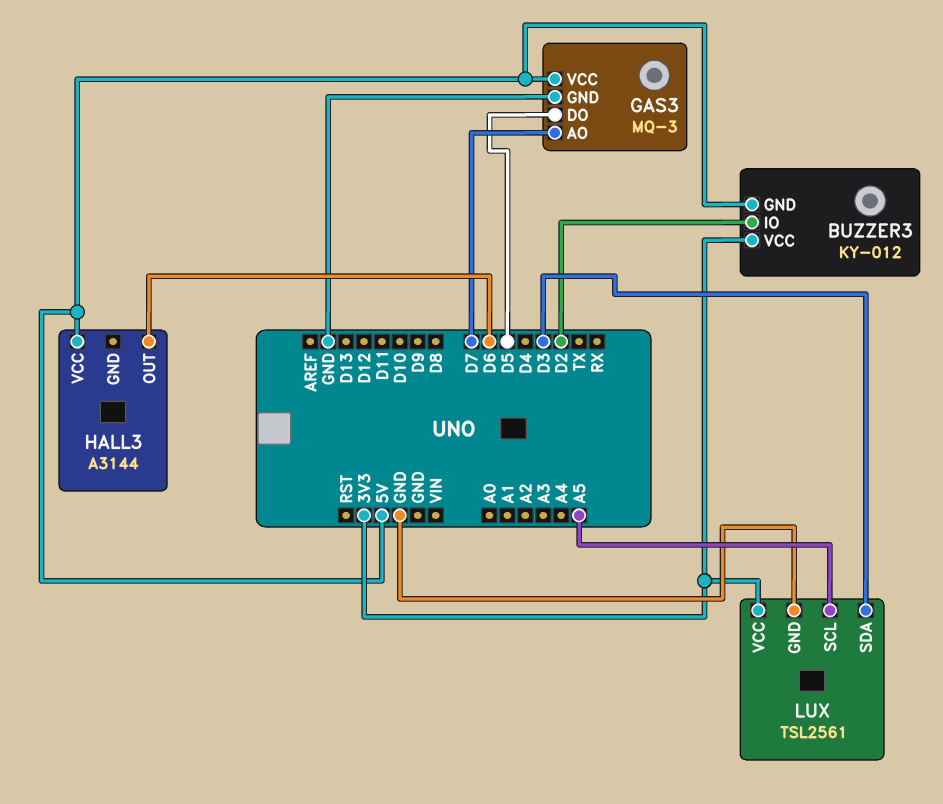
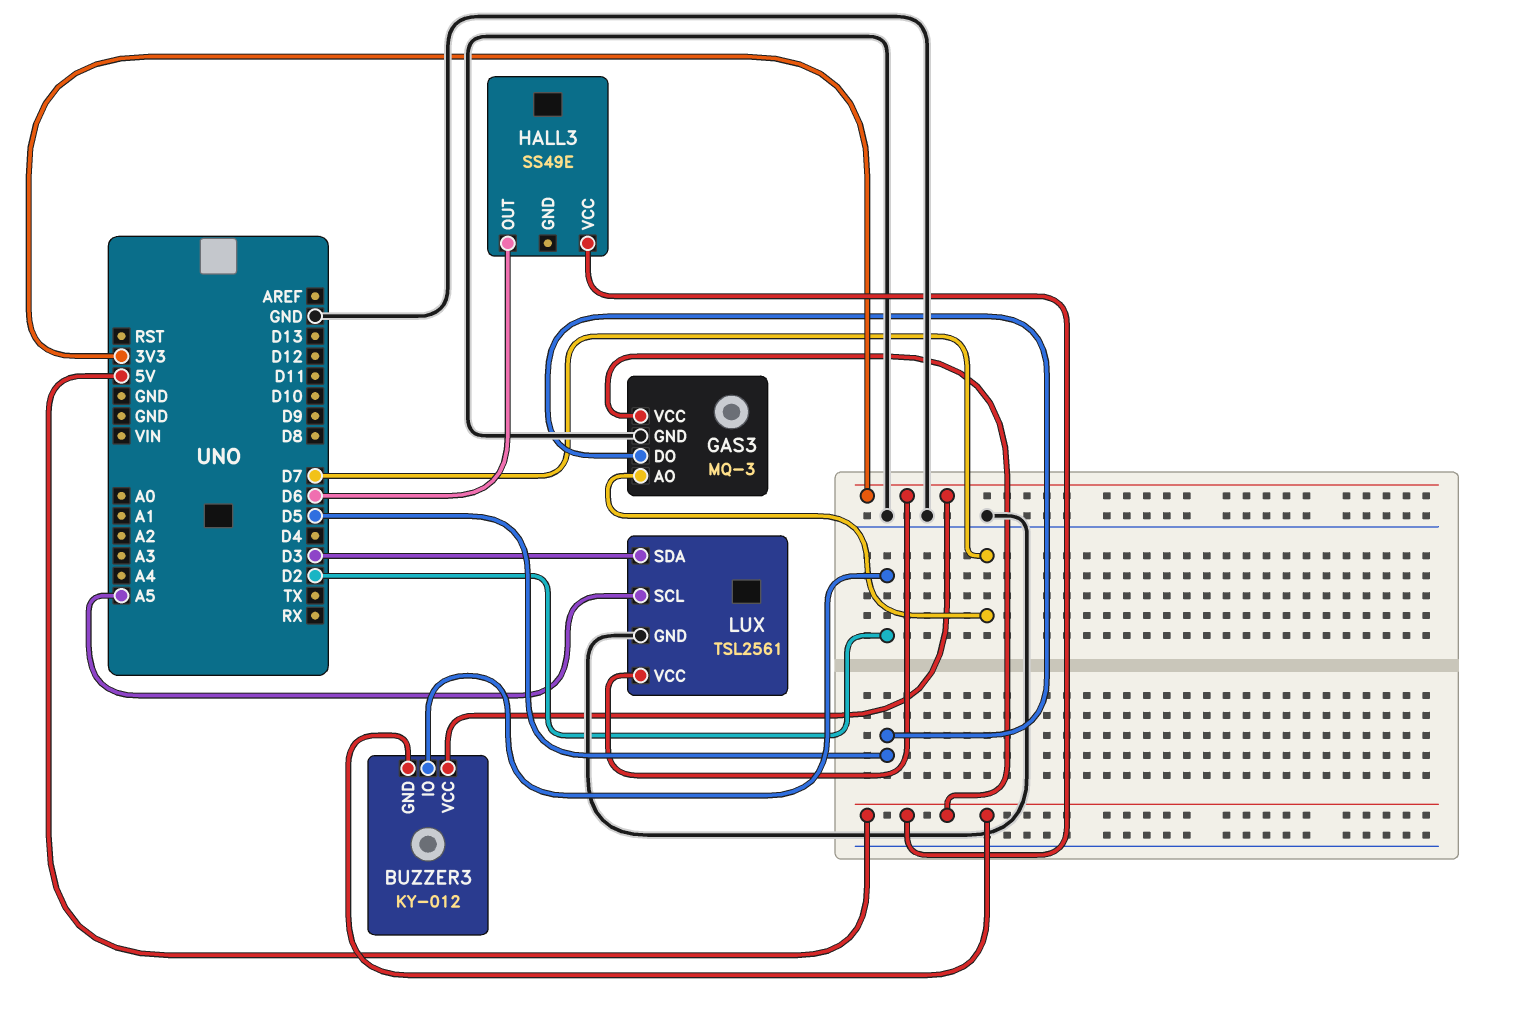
HALL3: A3144 -> SS49E

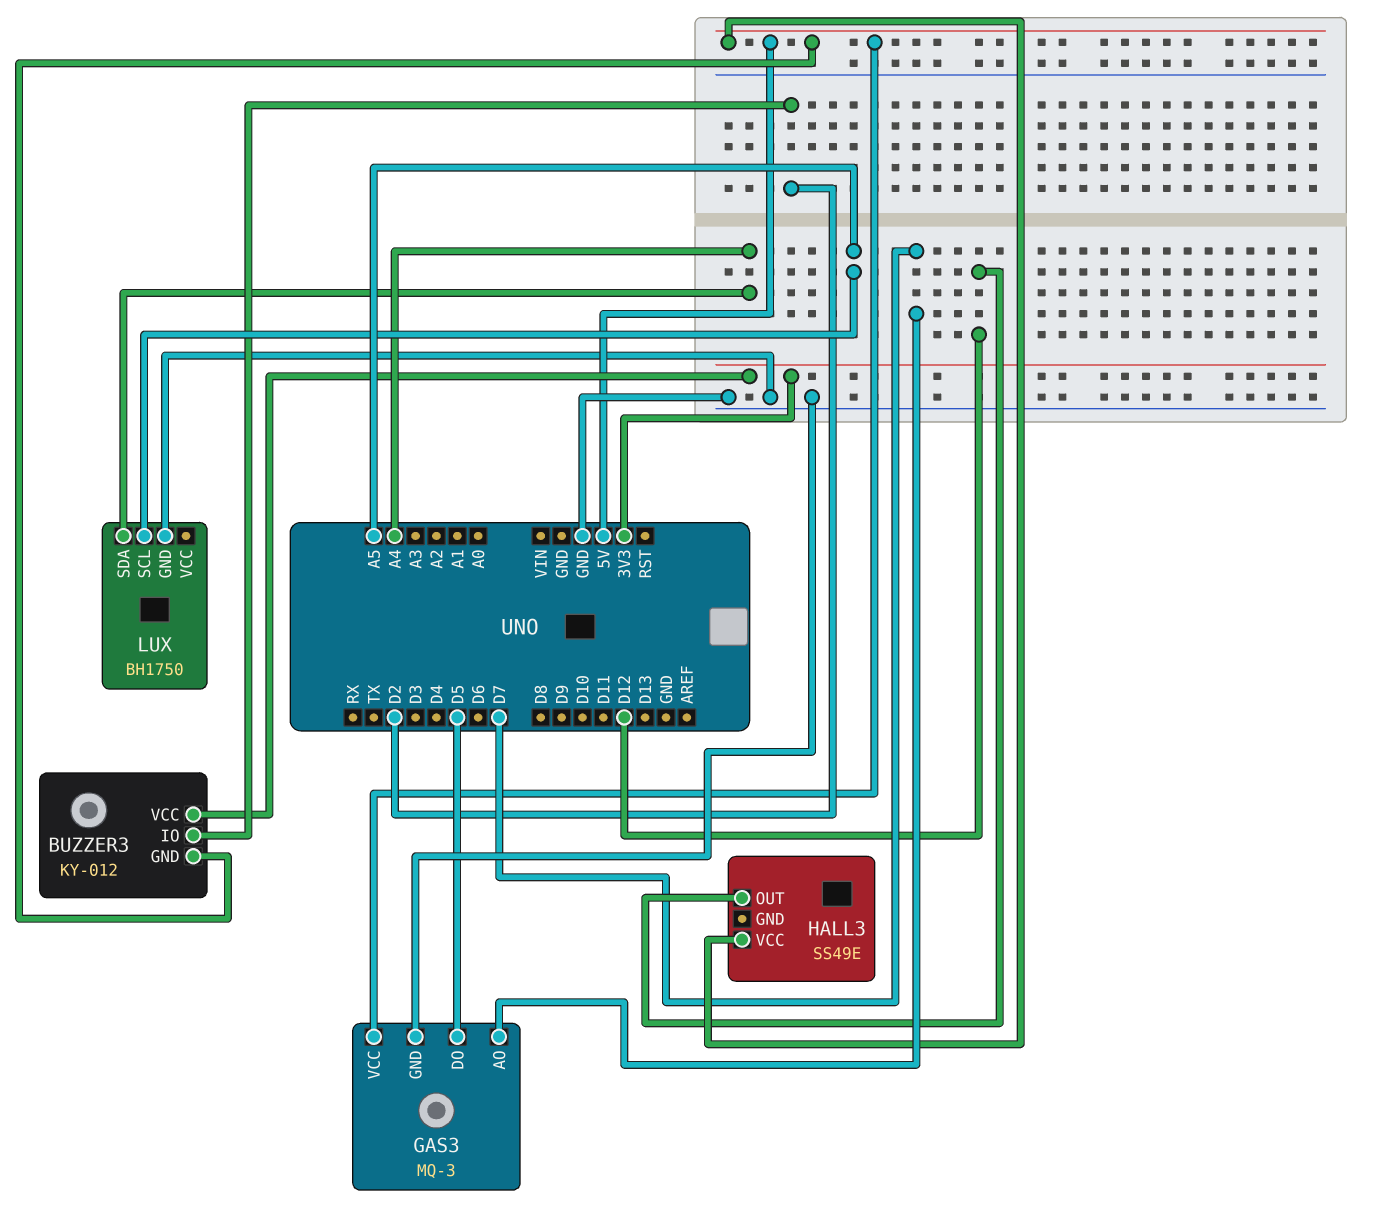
HALL3 pin OUT: D6 -> D12
LUX: TSL2561 -> BH1750
LUX pin SDA: D3 -> A4
LUX pin VCC: 3V3 -> none

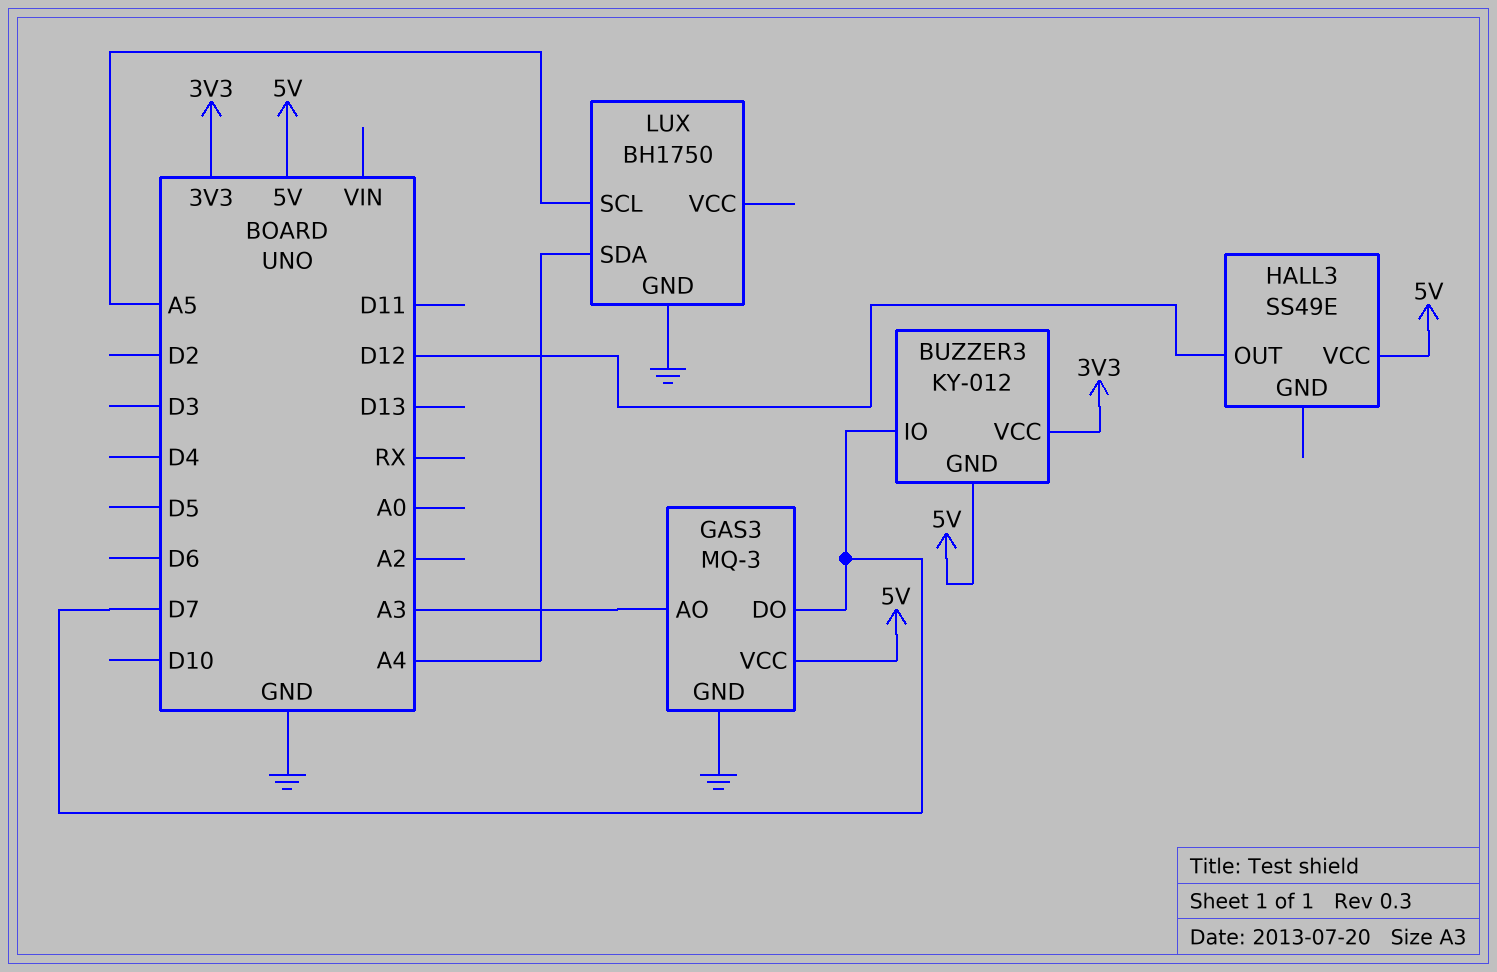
BUZZER3 pin IO: D2 -> D7
GAS3 pin AO: D7 -> A3
GAS3 pin DO: D5 -> D7

